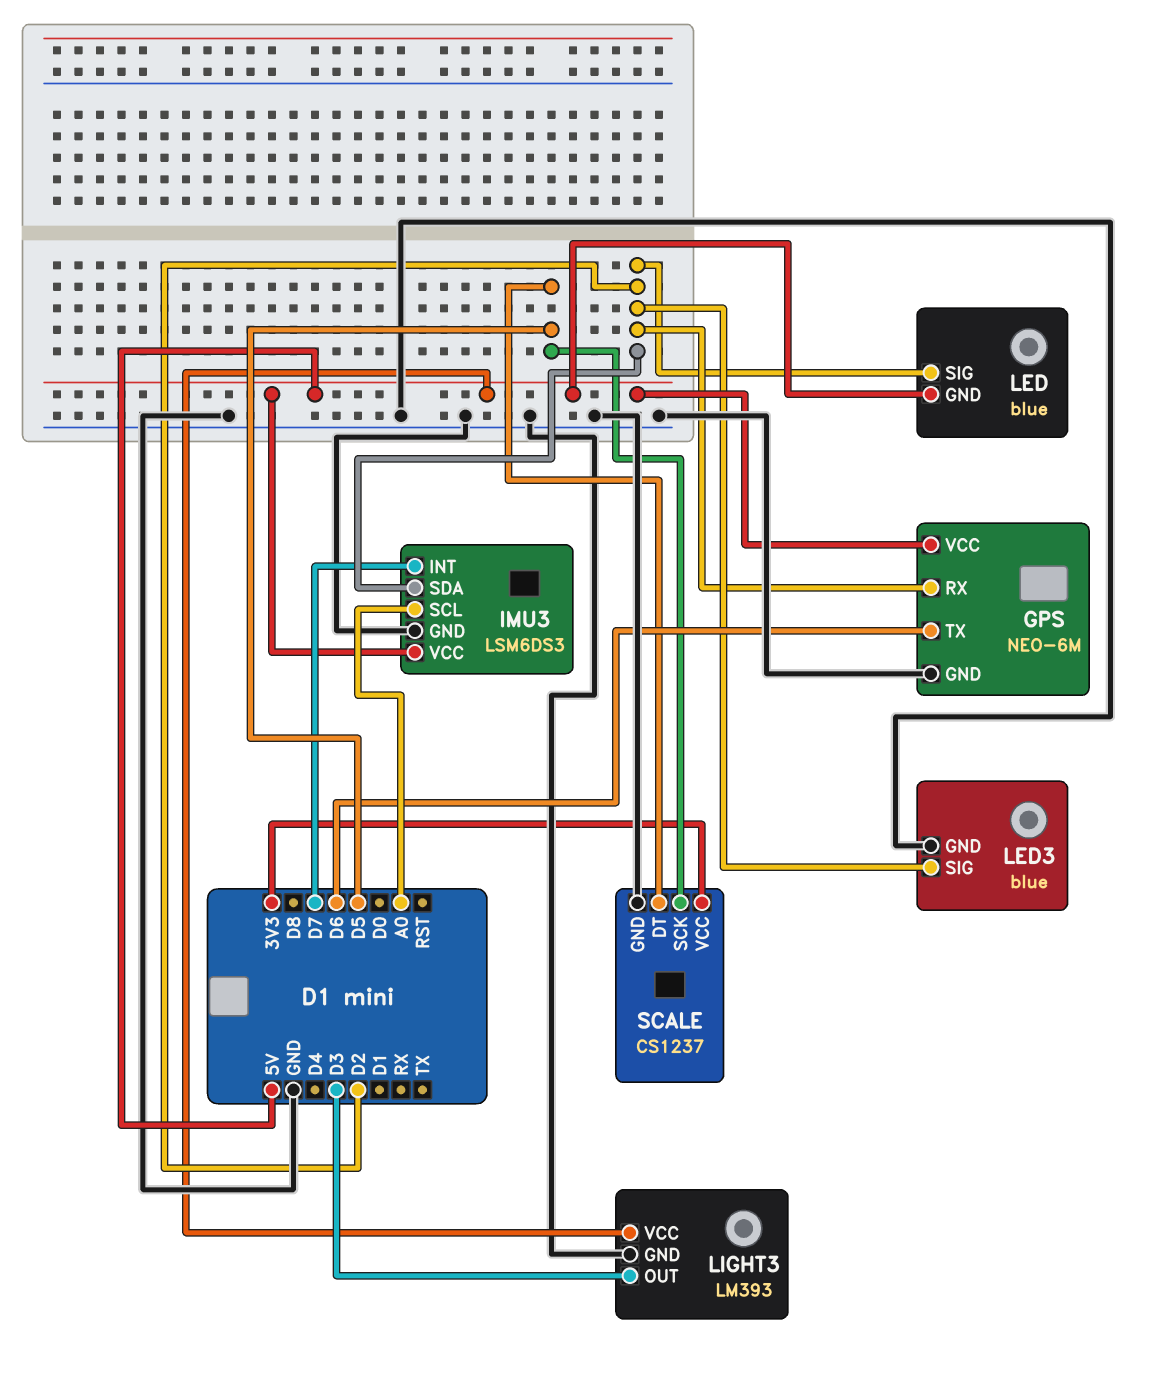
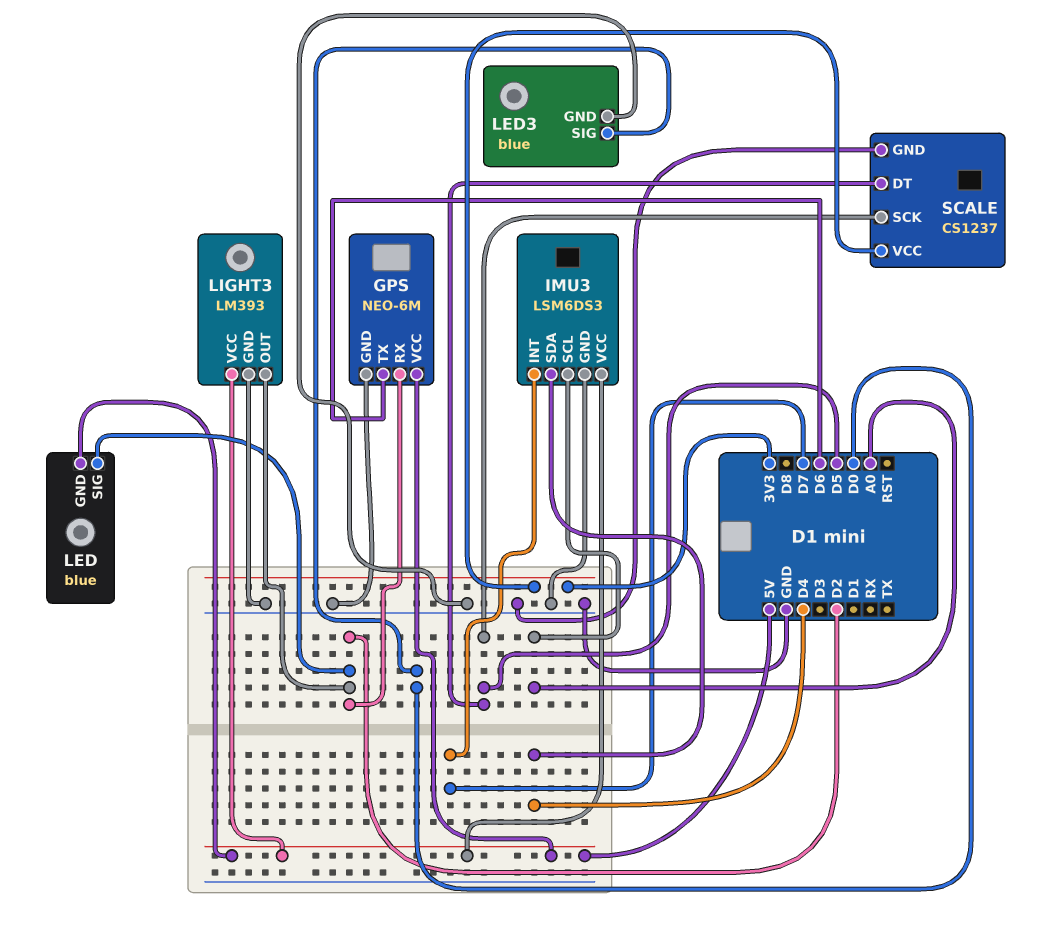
IMU3 pin SDA: D2 -> D4
LED3 pin SIG: D2 -> D0
LIGHT3 pin OUT: D3 -> D2

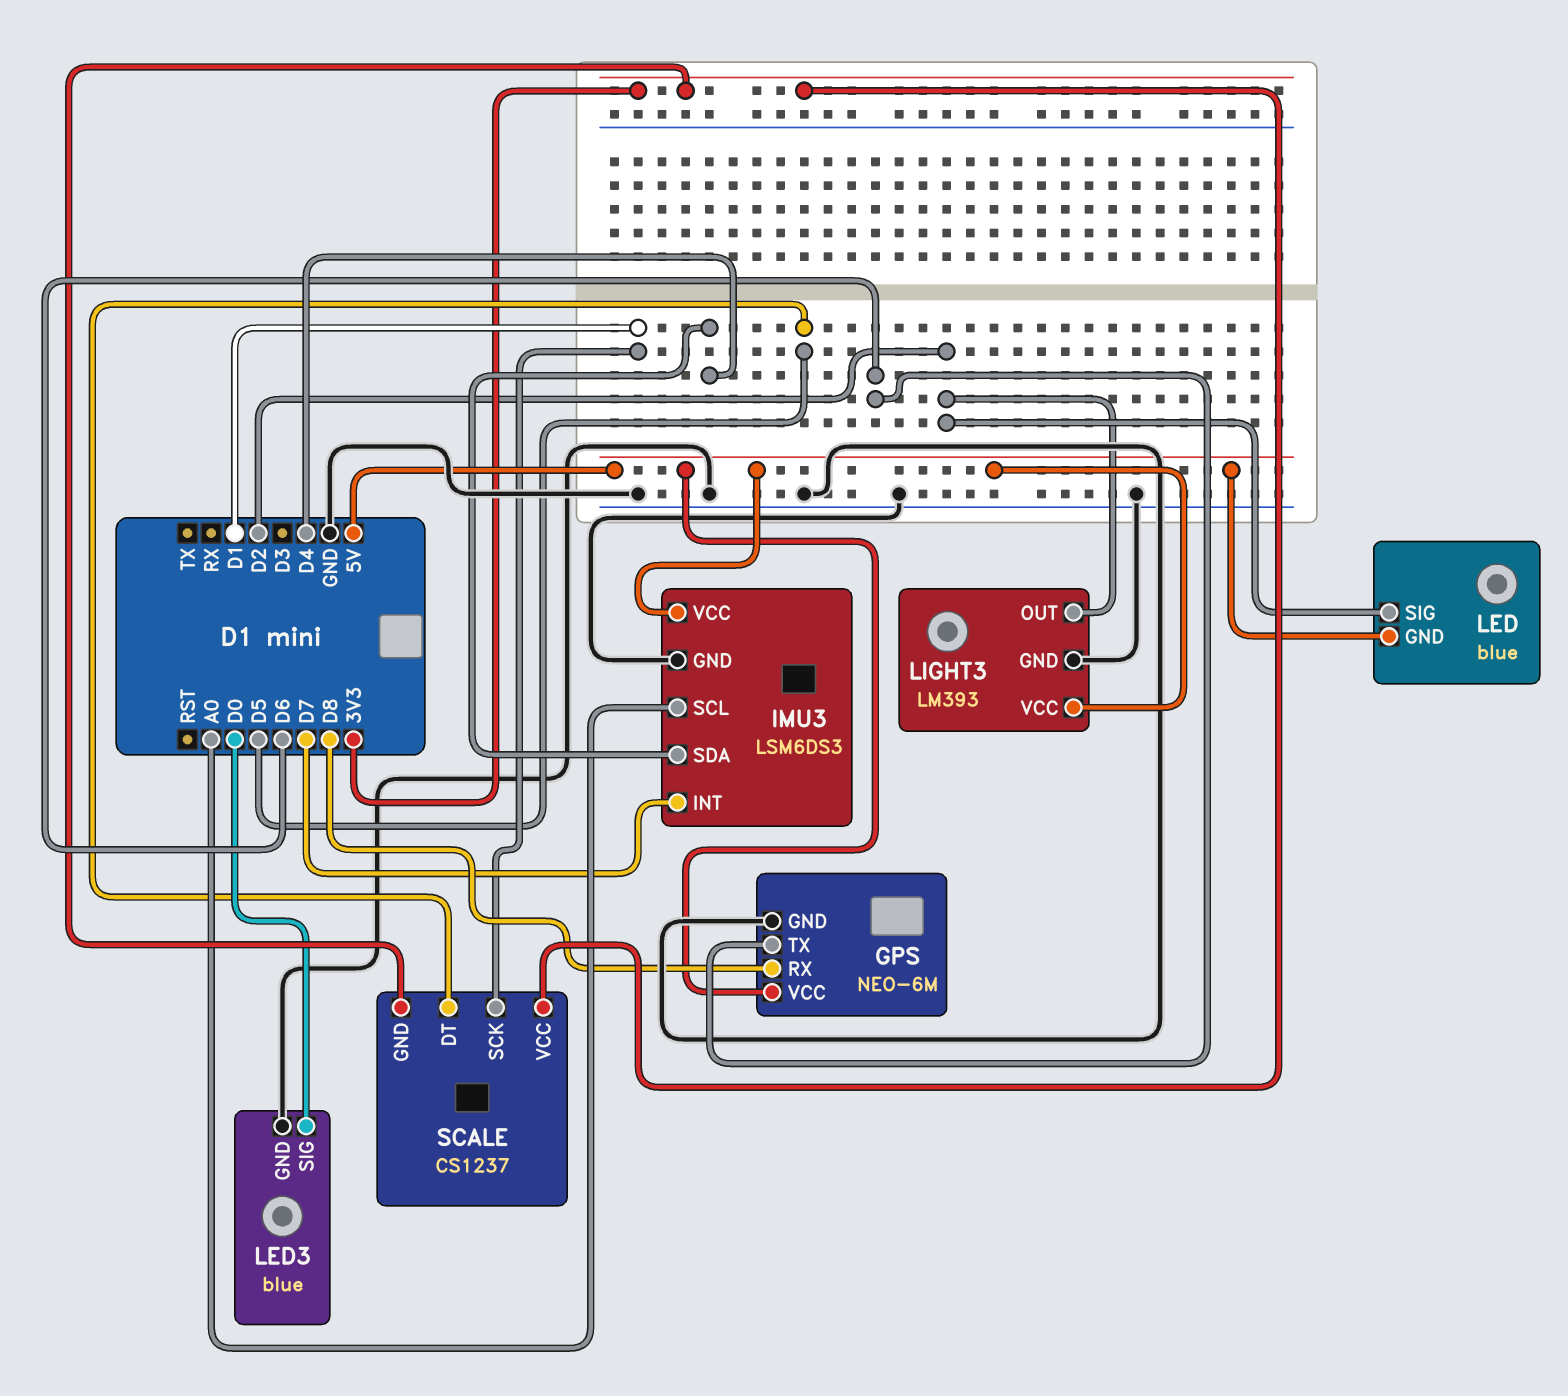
GPS pin RX: D2 -> D8
SCALE pin GND: GND -> 3V3
SCALE pin SCK: D5 -> D1

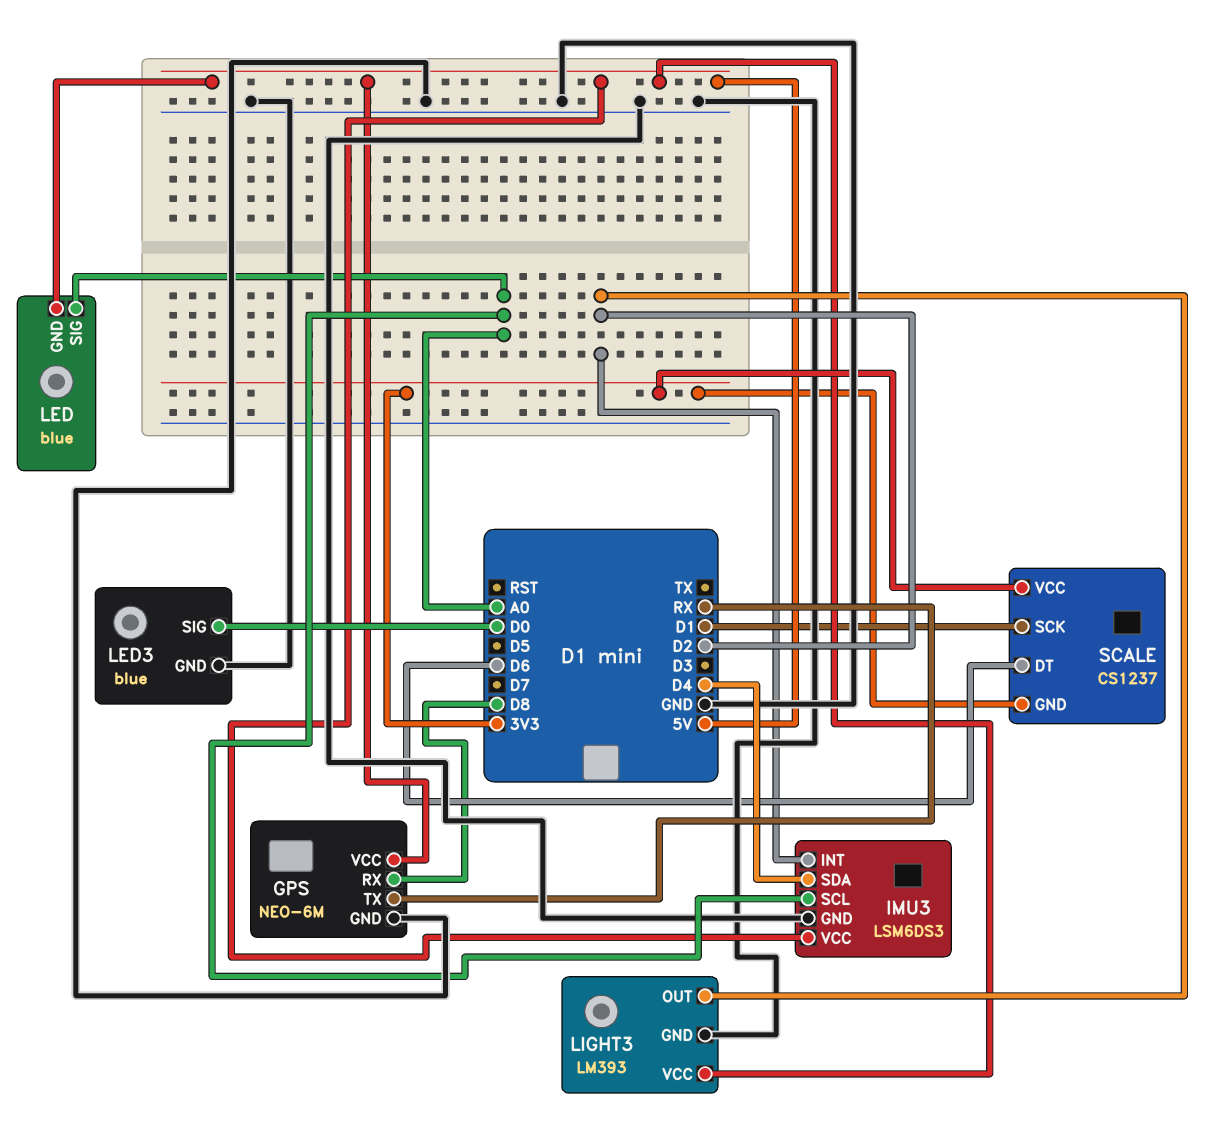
GPS pin TX: D6 -> RX
IMU3 pin INT: D7 -> D2
LED pin SIG: D2 -> A0
SCALE pin DT: D5 -> D6

